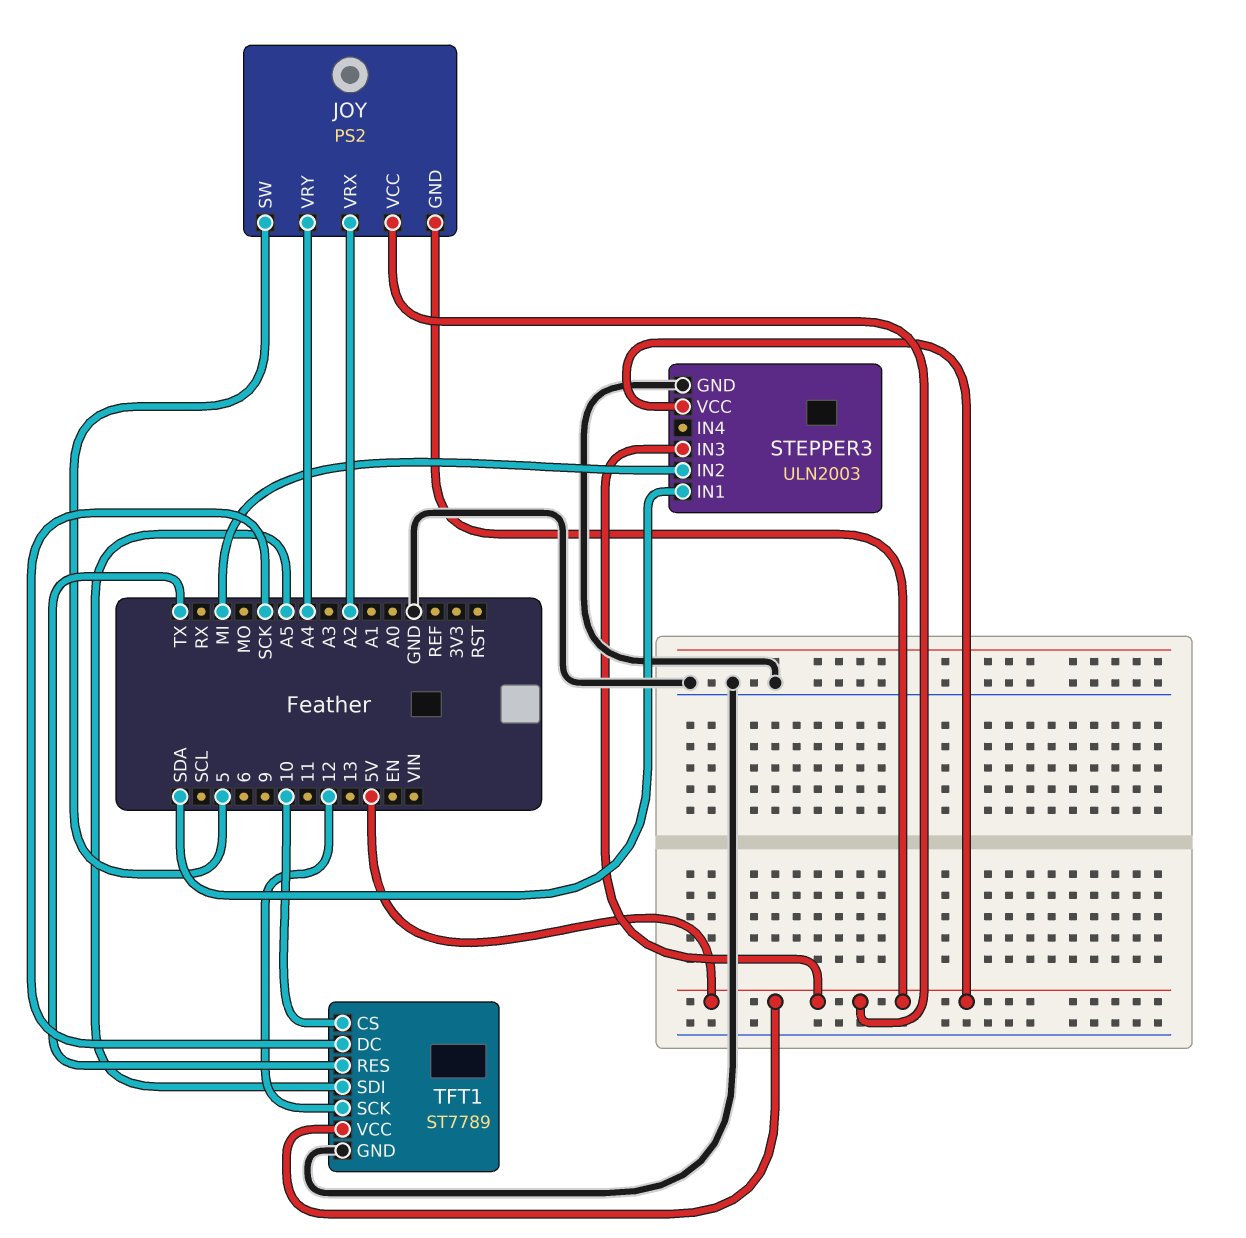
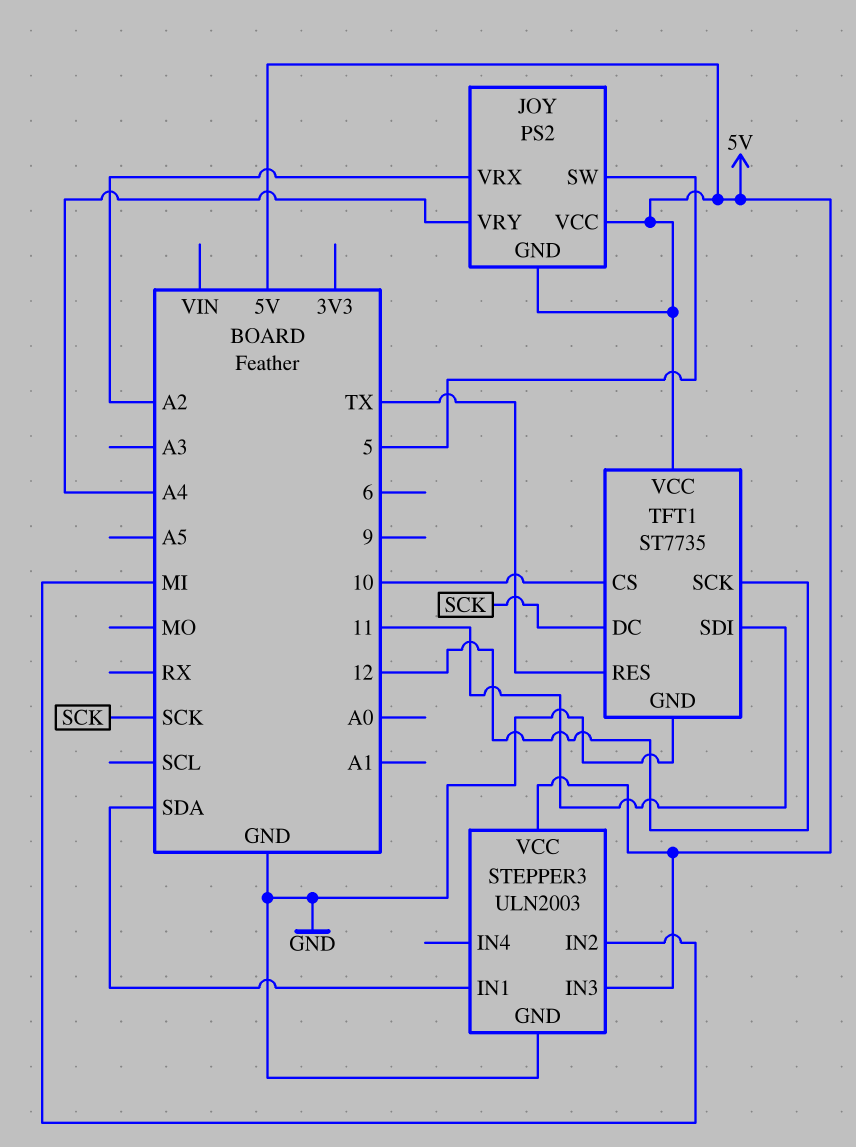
TFT1: ST7789 -> ST7735
TFT1 pin SDI: A5 -> 11

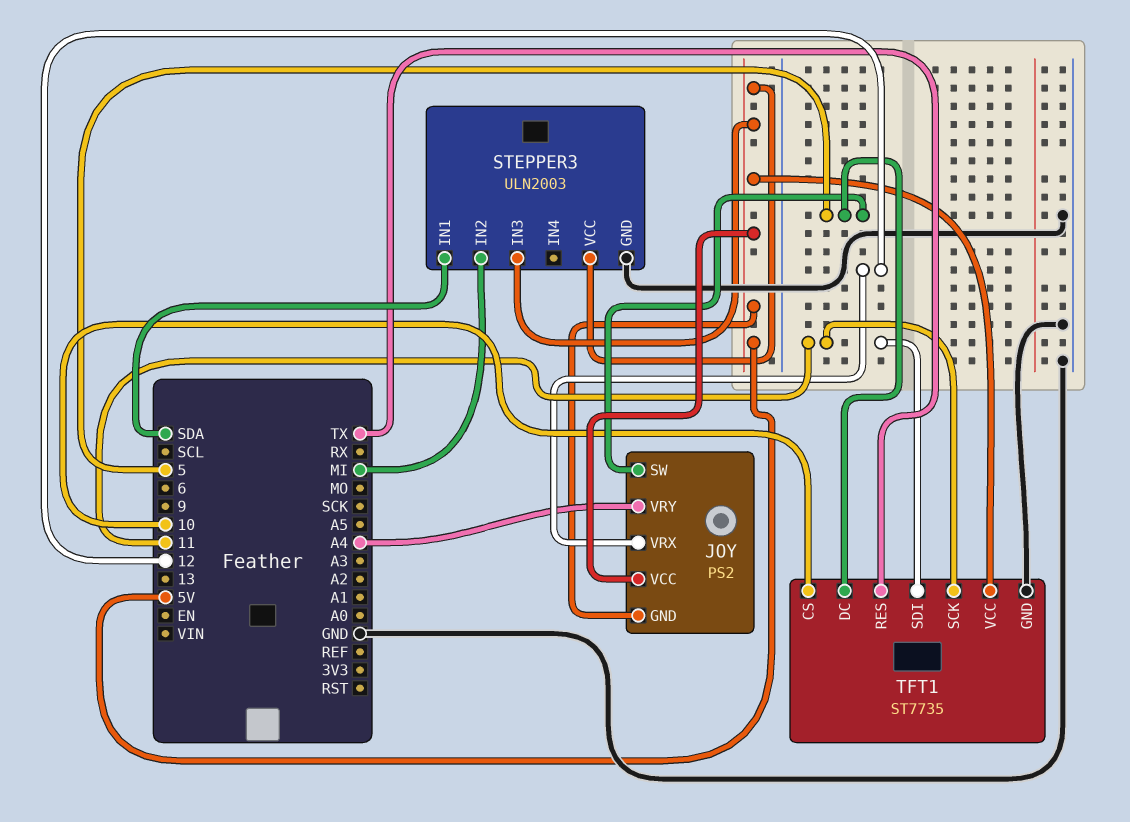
JOY pin VRX: A2 -> 12
TFT1 pin DC: SCK -> 5
TFT1 pin SCK: 12 -> 11

